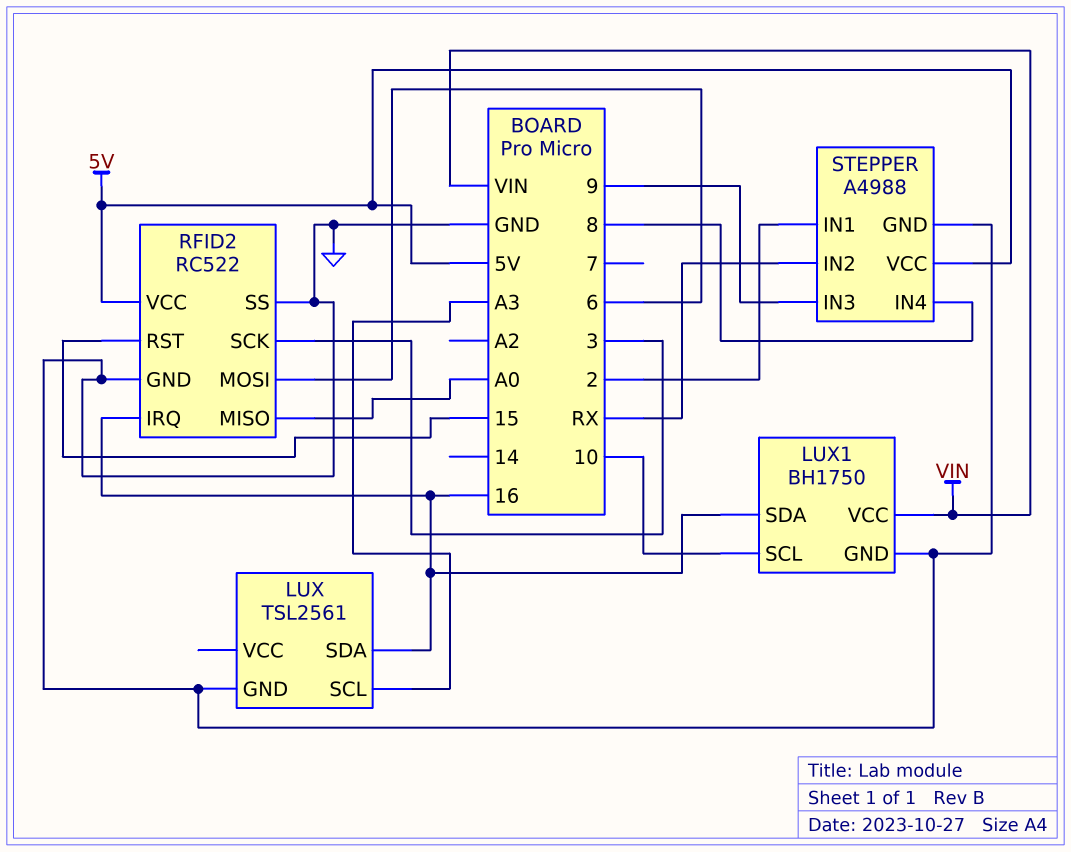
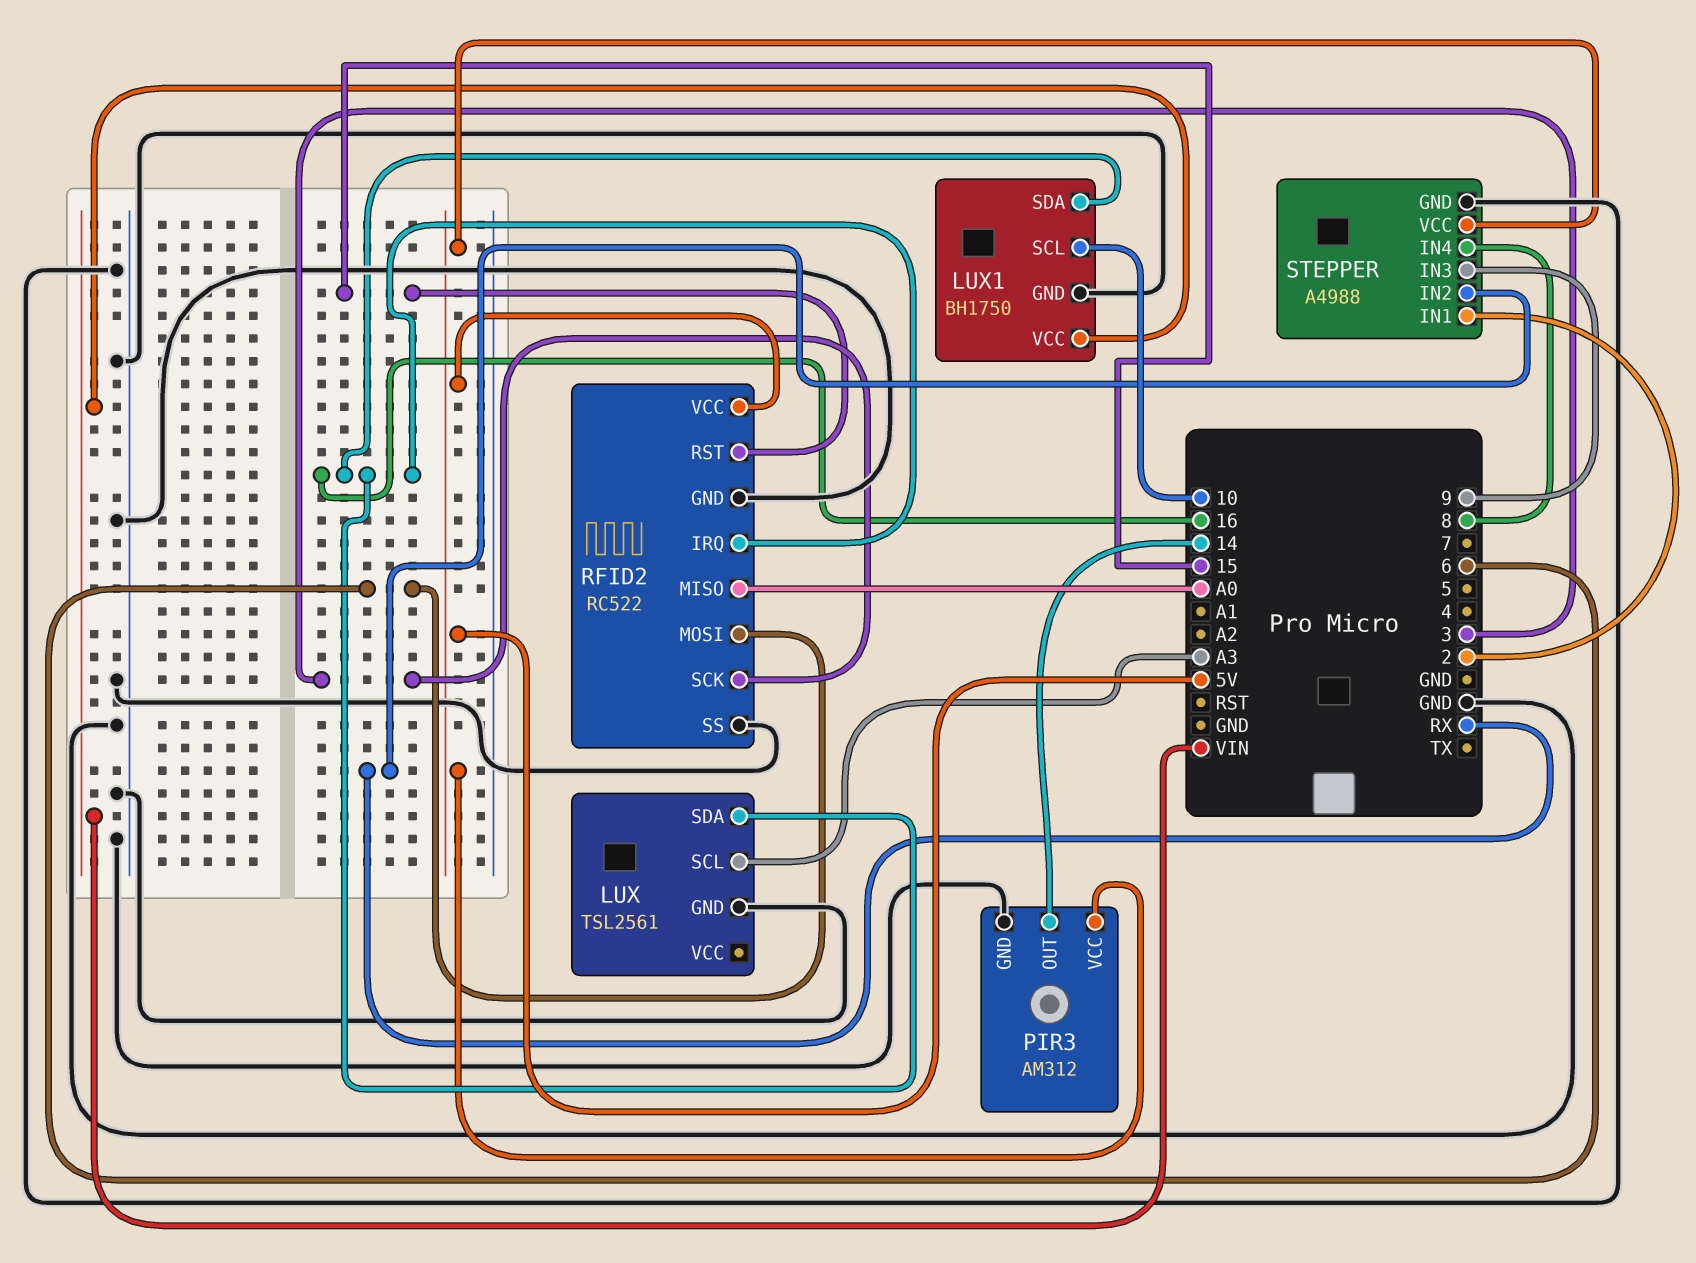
PIR3: none -> AM312
PIR3 pin GND: none -> GND
PIR3 pin OUT: none -> 14
PIR3 pin VCC: none -> 5V

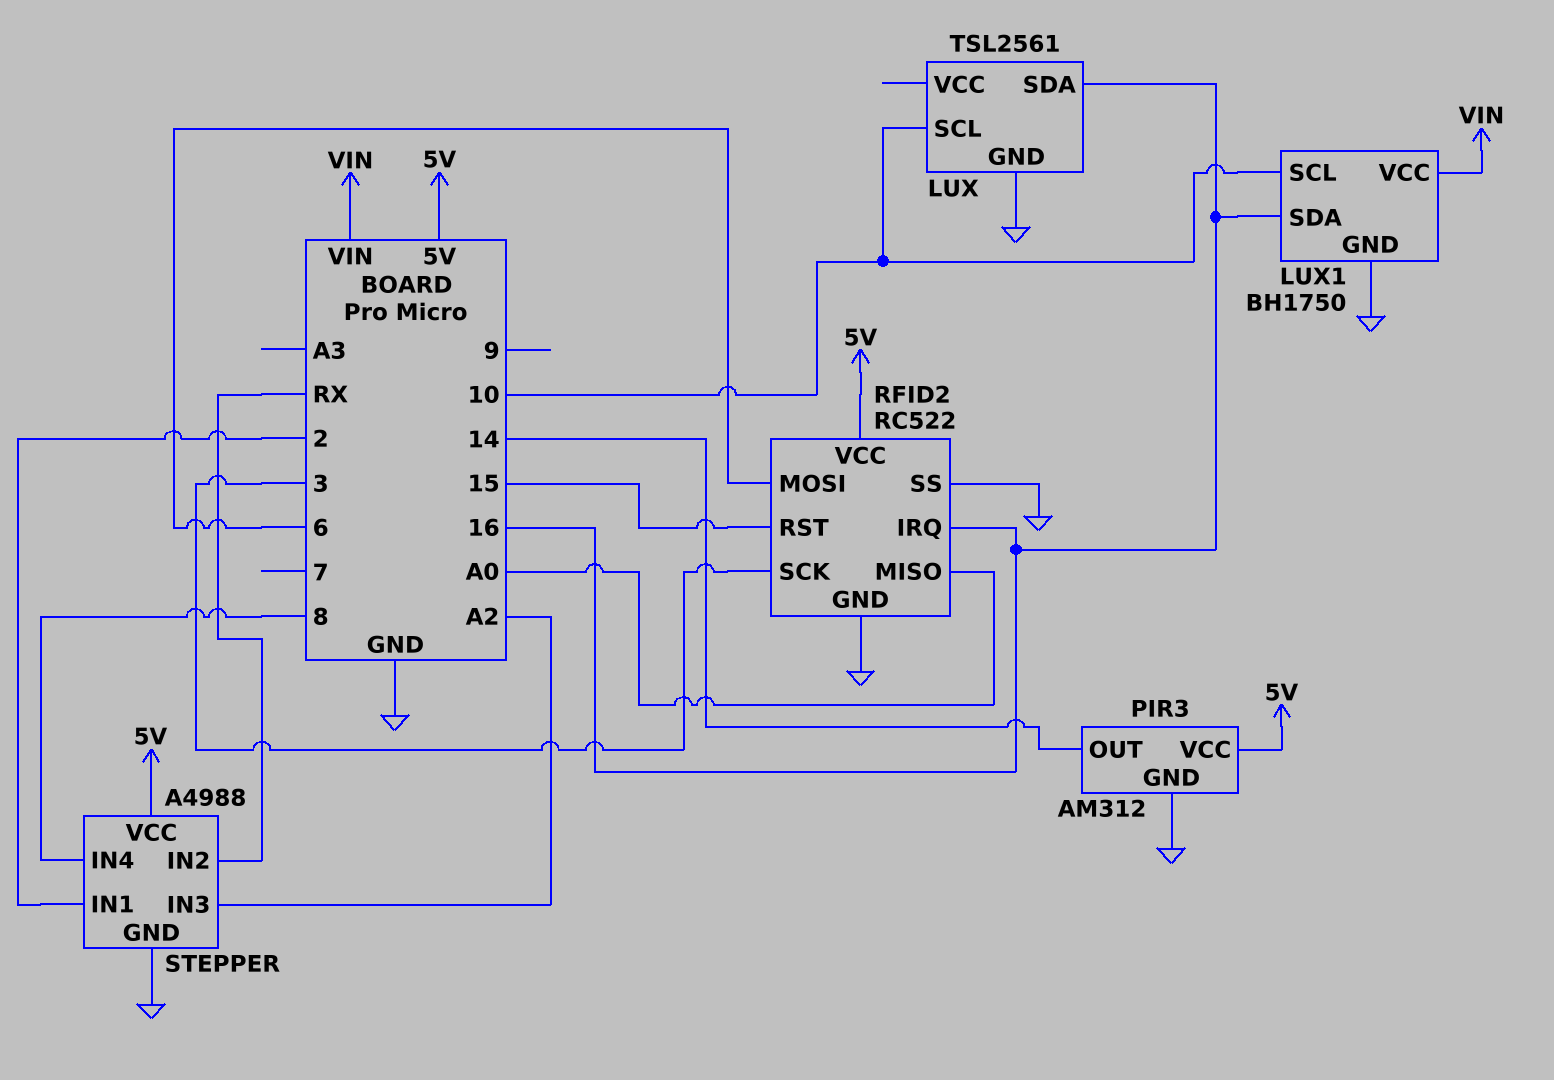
LUX pin SCL: A3 -> 10
STEPPER pin IN3: 9 -> A2

